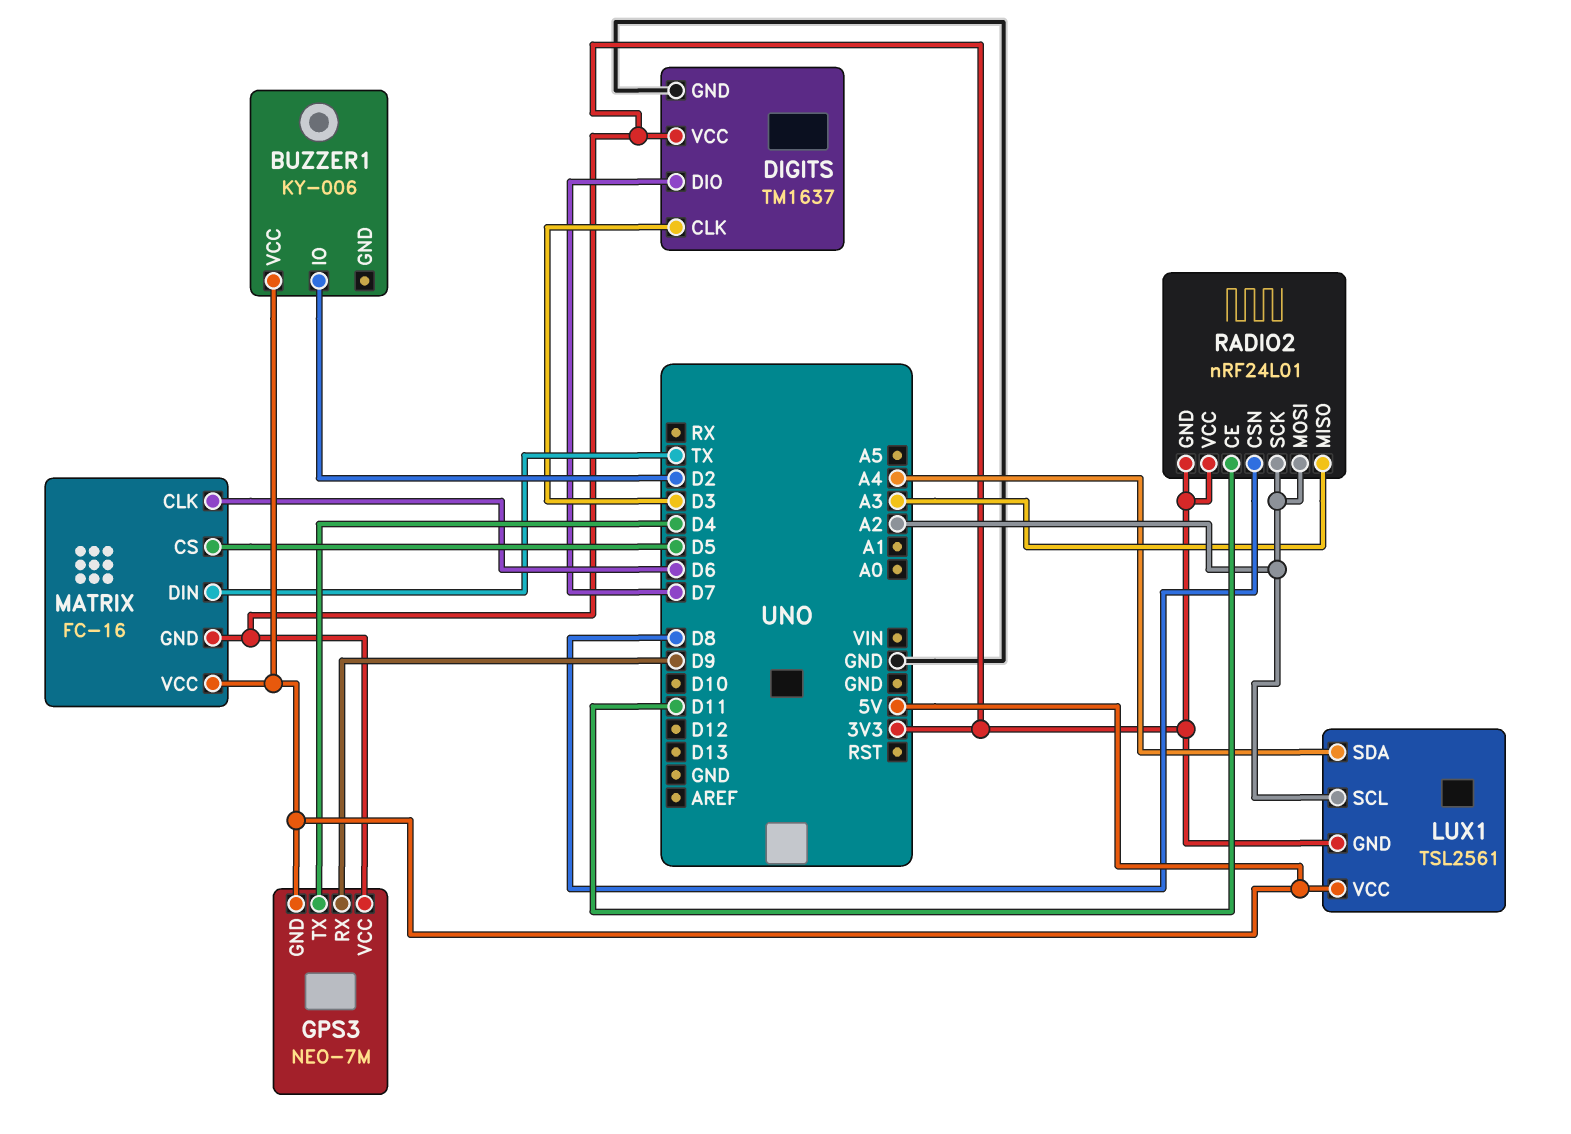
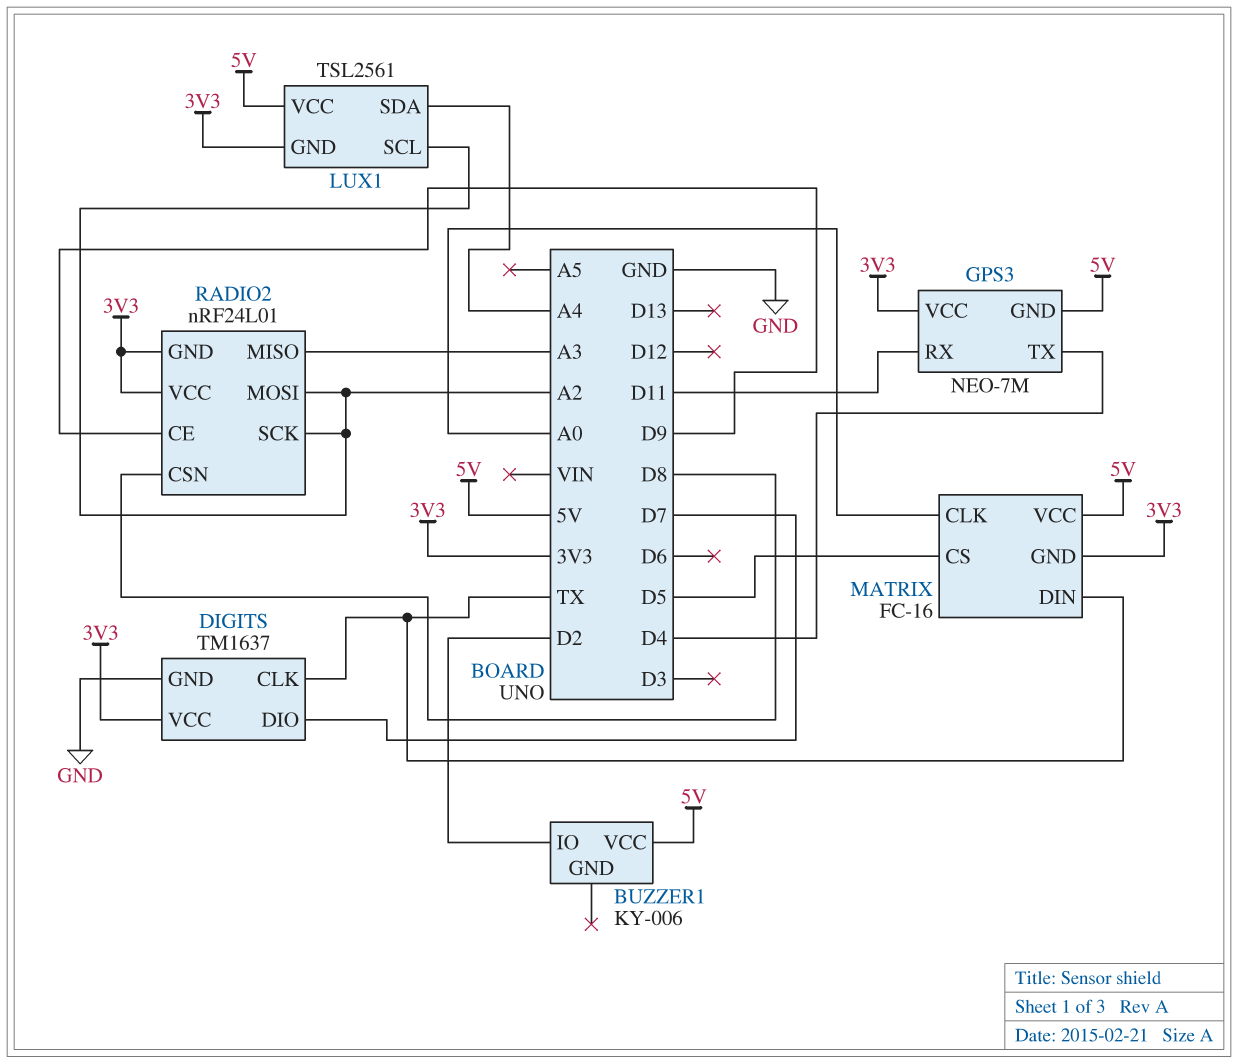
DIGITS pin CLK: D3 -> TX
GPS3 pin RX: D9 -> D11
MATRIX pin CLK: D6 -> A0
RADIO2 pin CE: D11 -> D9

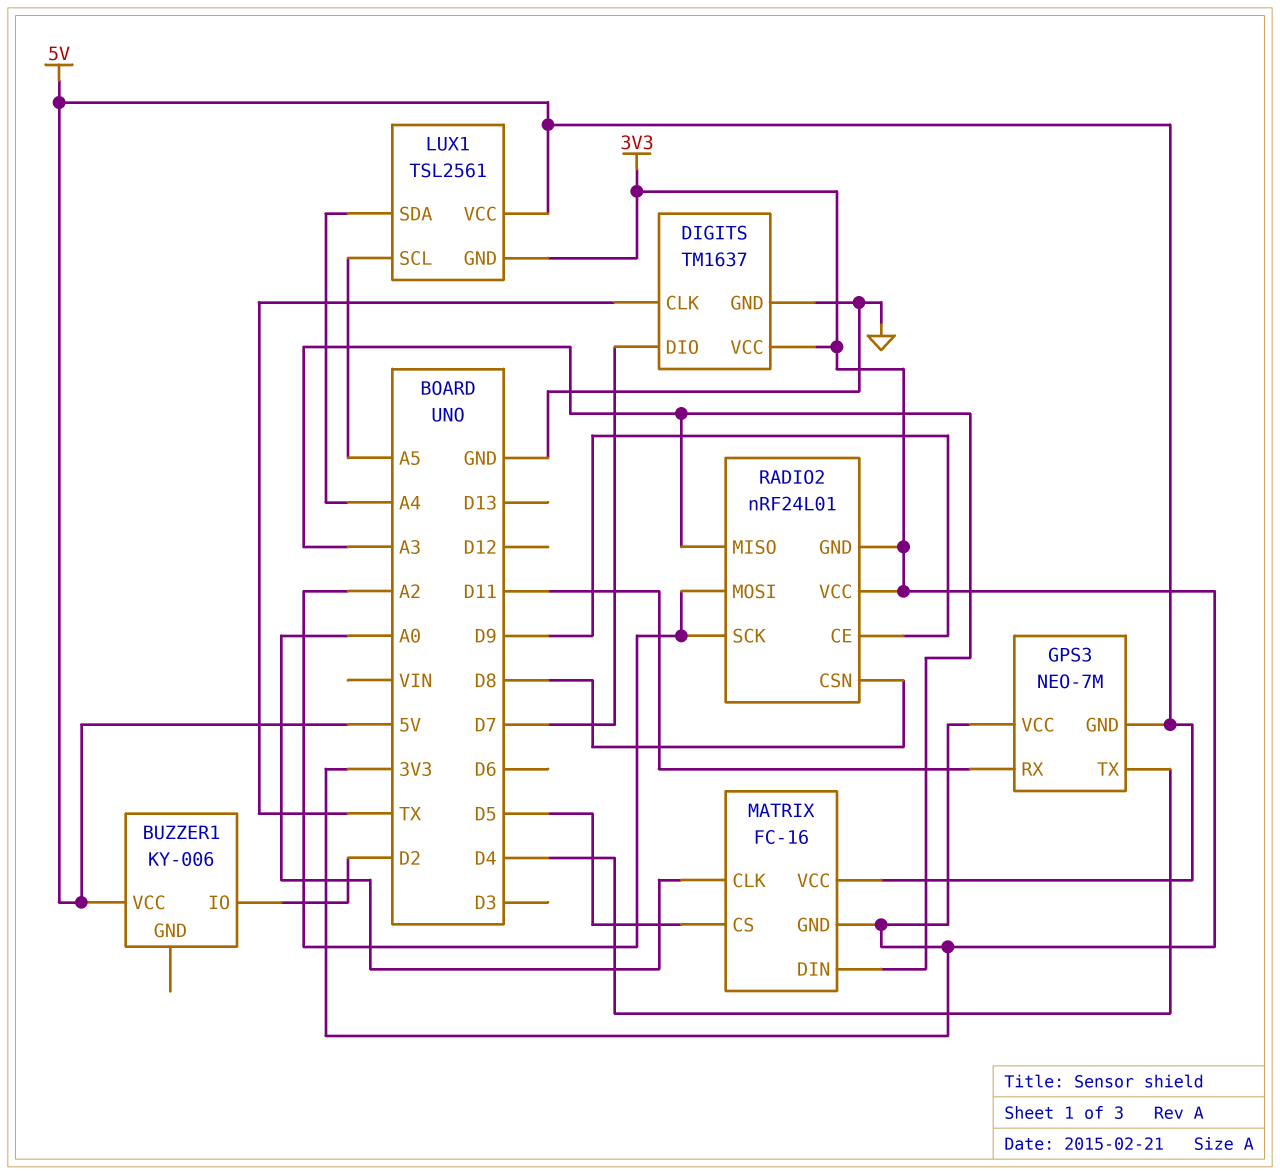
LUX1 pin SCL: A2 -> A5
MATRIX pin DIN: TX -> A3

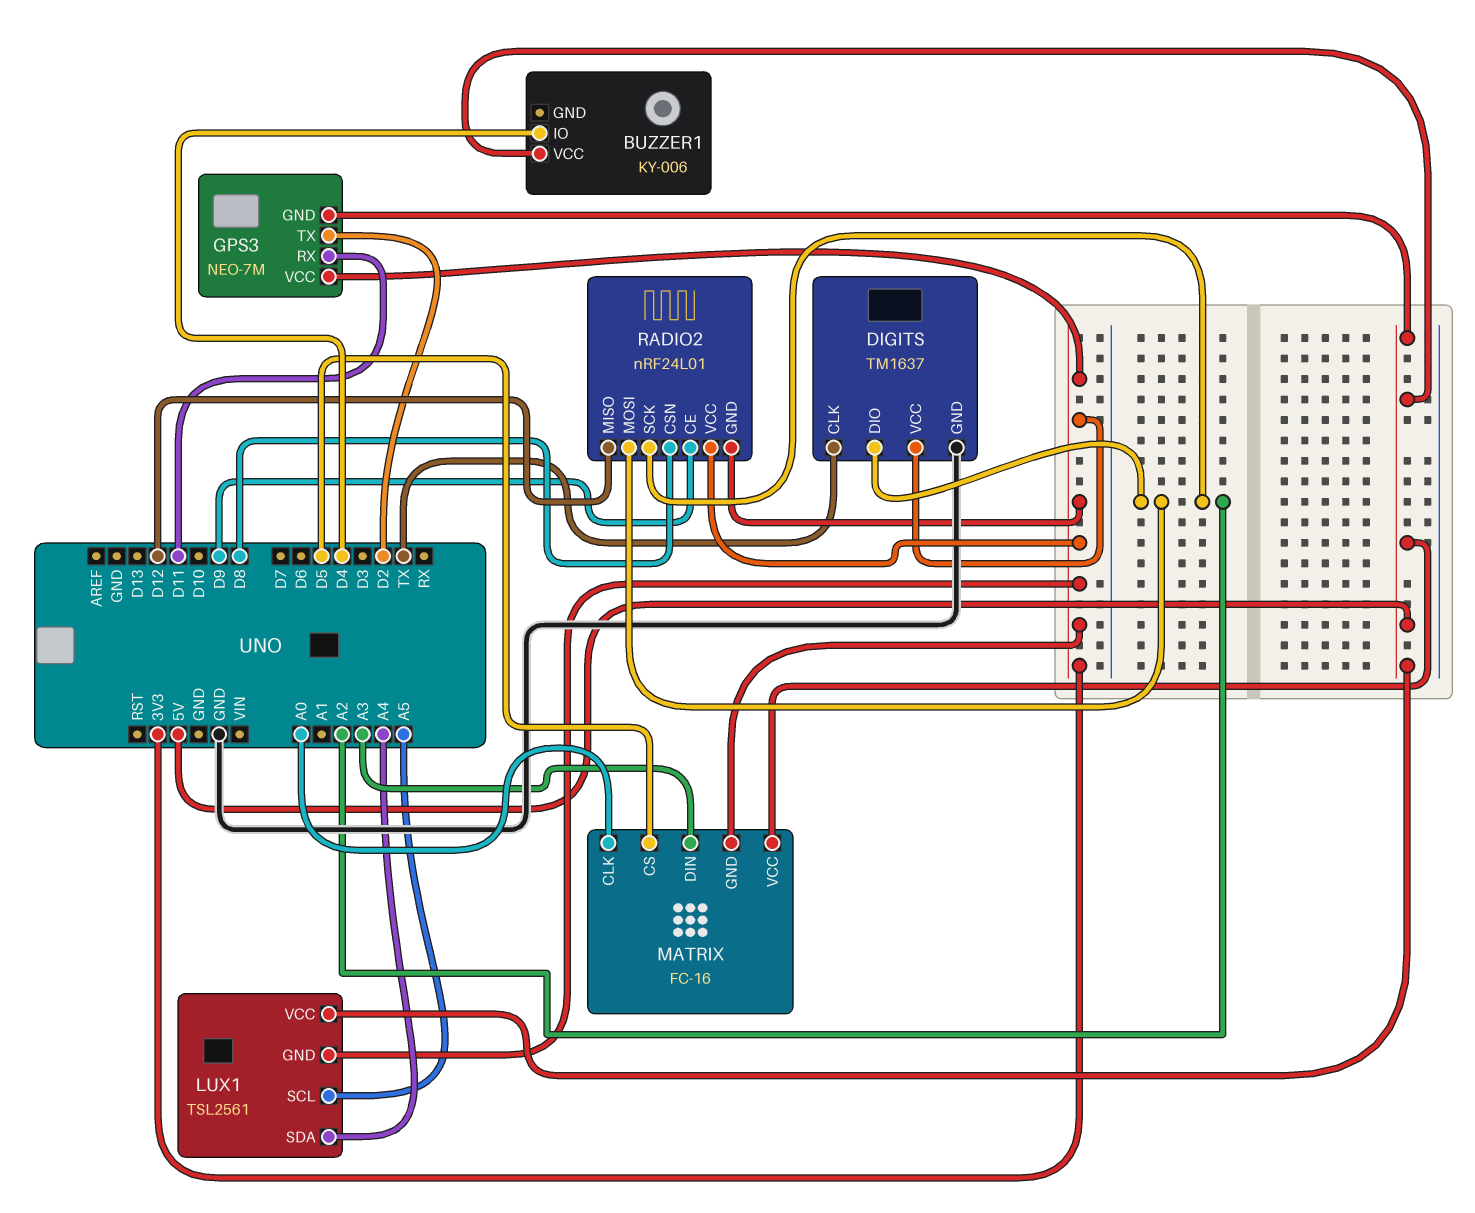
BUZZER1 pin IO: D2 -> D4
DIGITS pin DIO: D7 -> A2
GPS3 pin TX: D4 -> D2
RADIO2 pin MISO: A3 -> D12

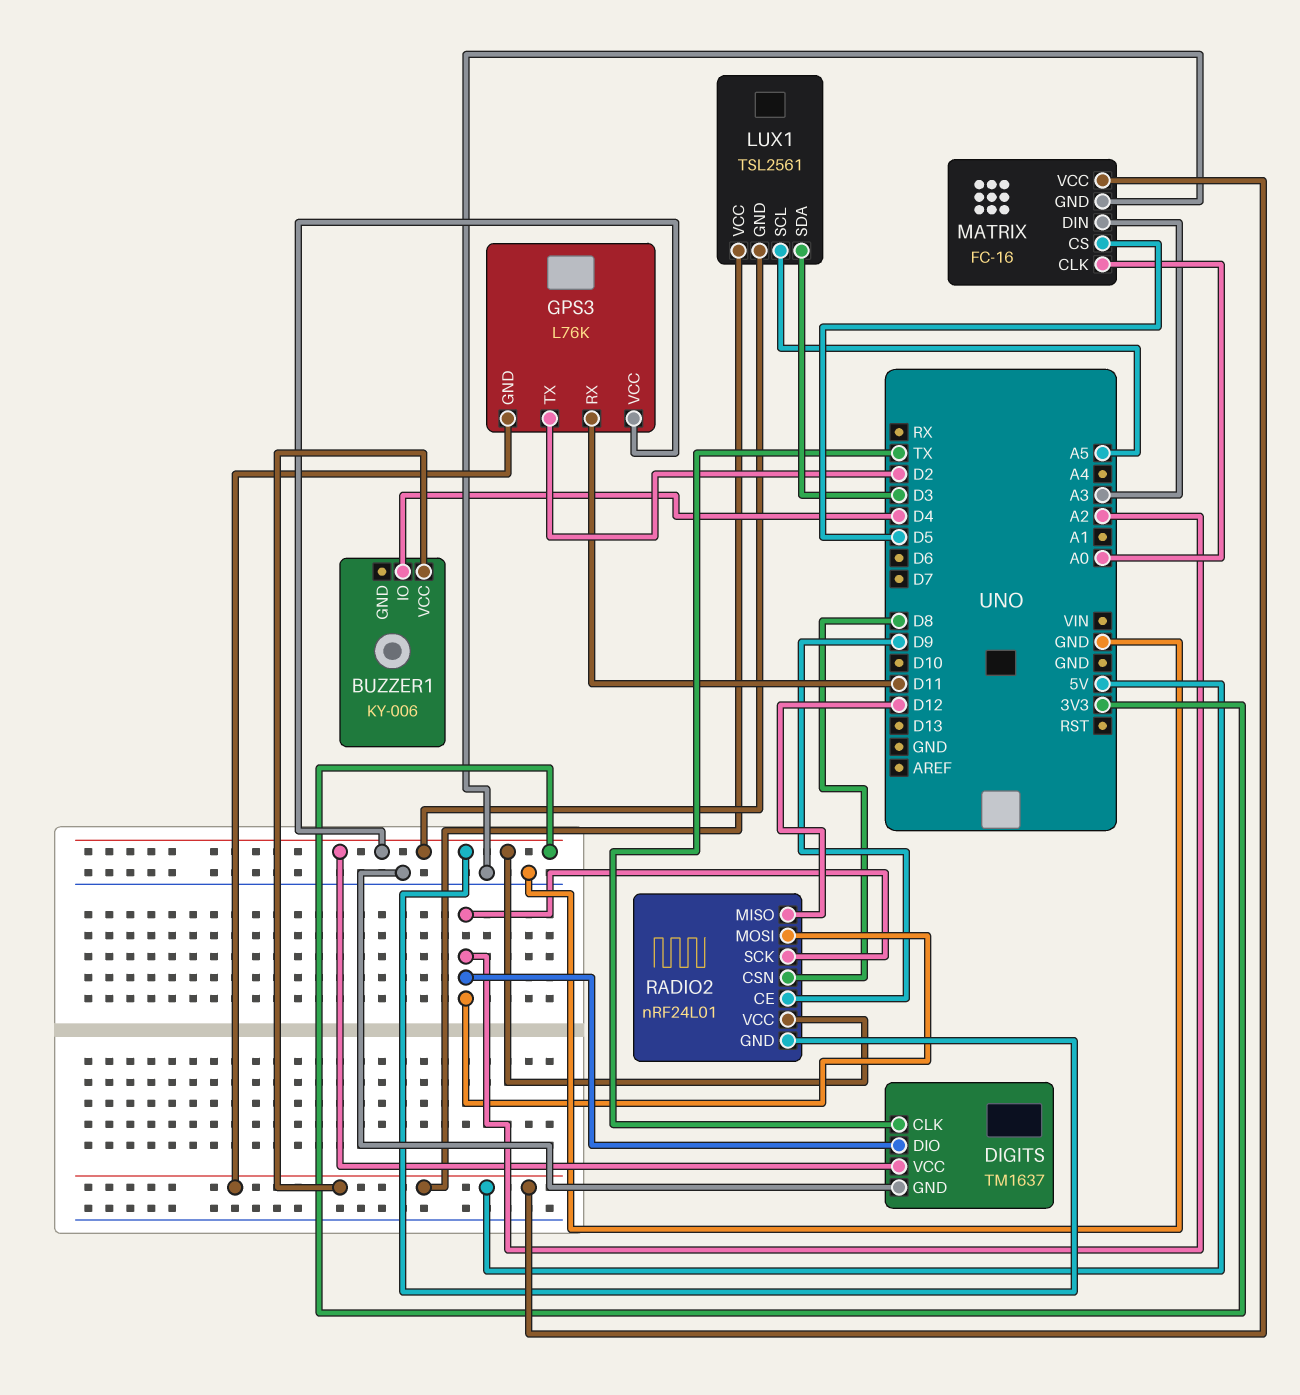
GPS3: NEO-7M -> L76K
LUX1 pin SDA: A4 -> D3
MATRIX pin GND: 3V3 -> GND

